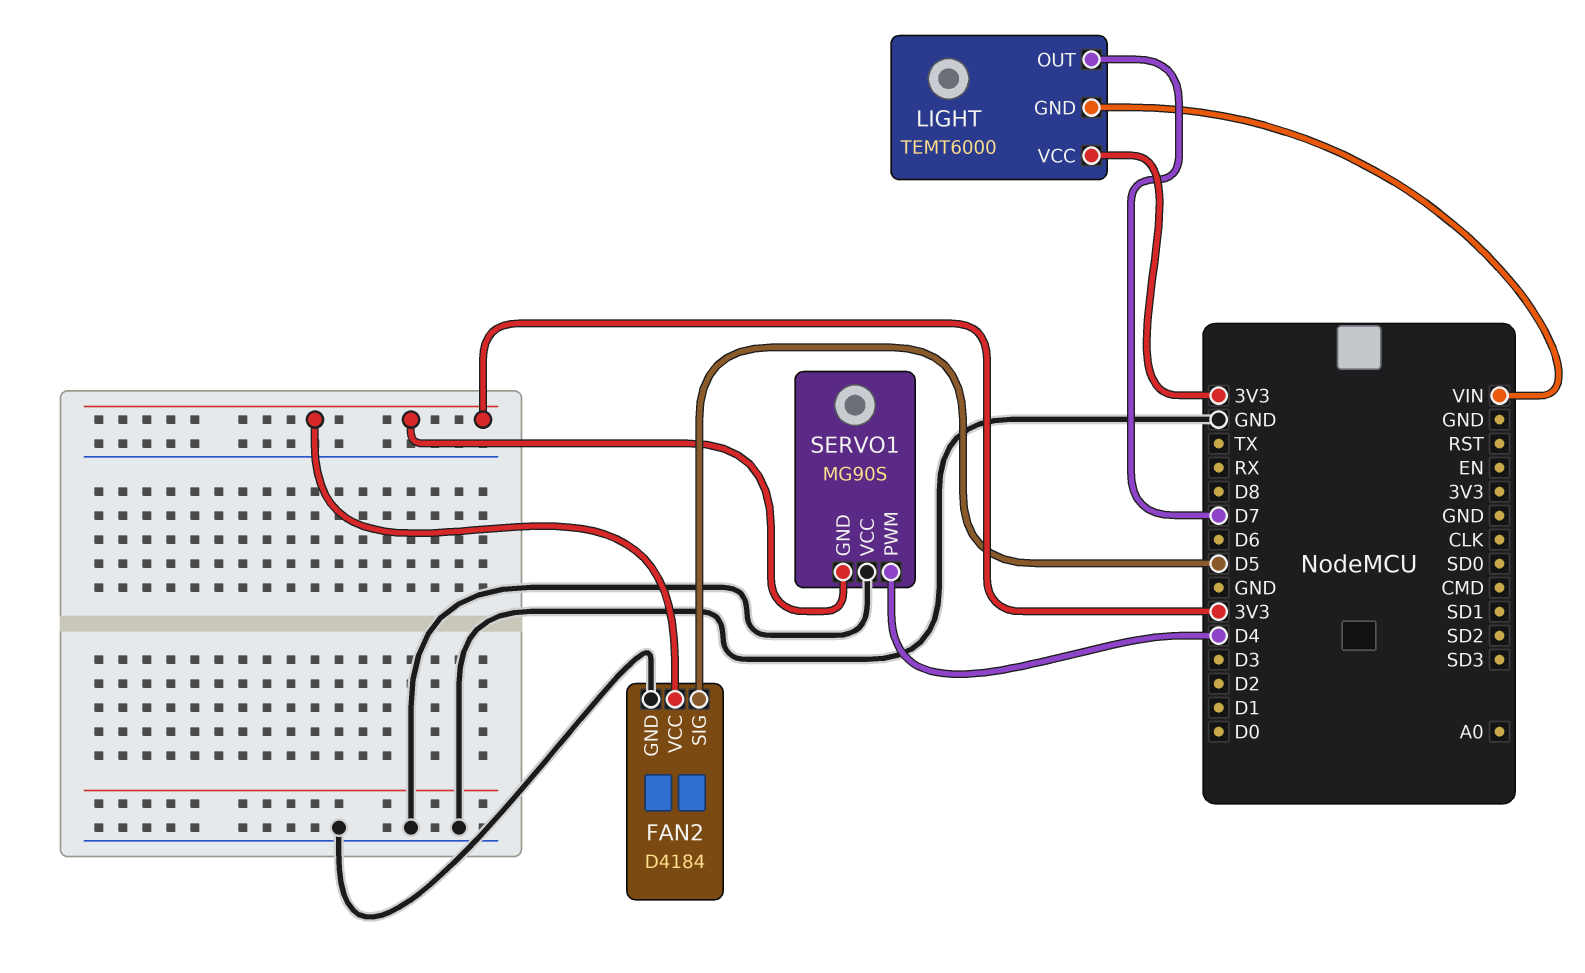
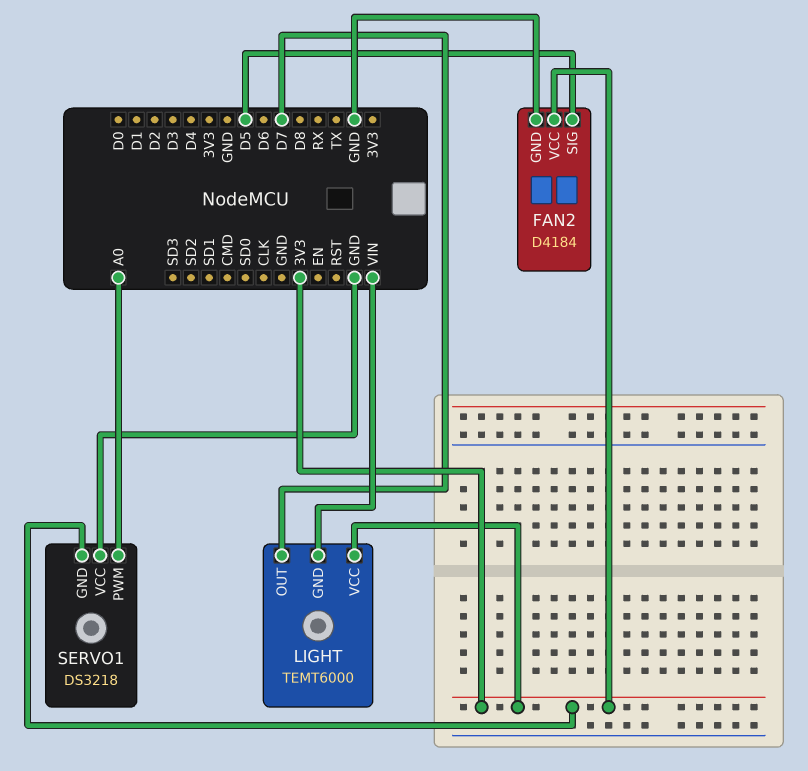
SERVO1: MG90S -> DS3218
SERVO1 pin PWM: D4 -> A0

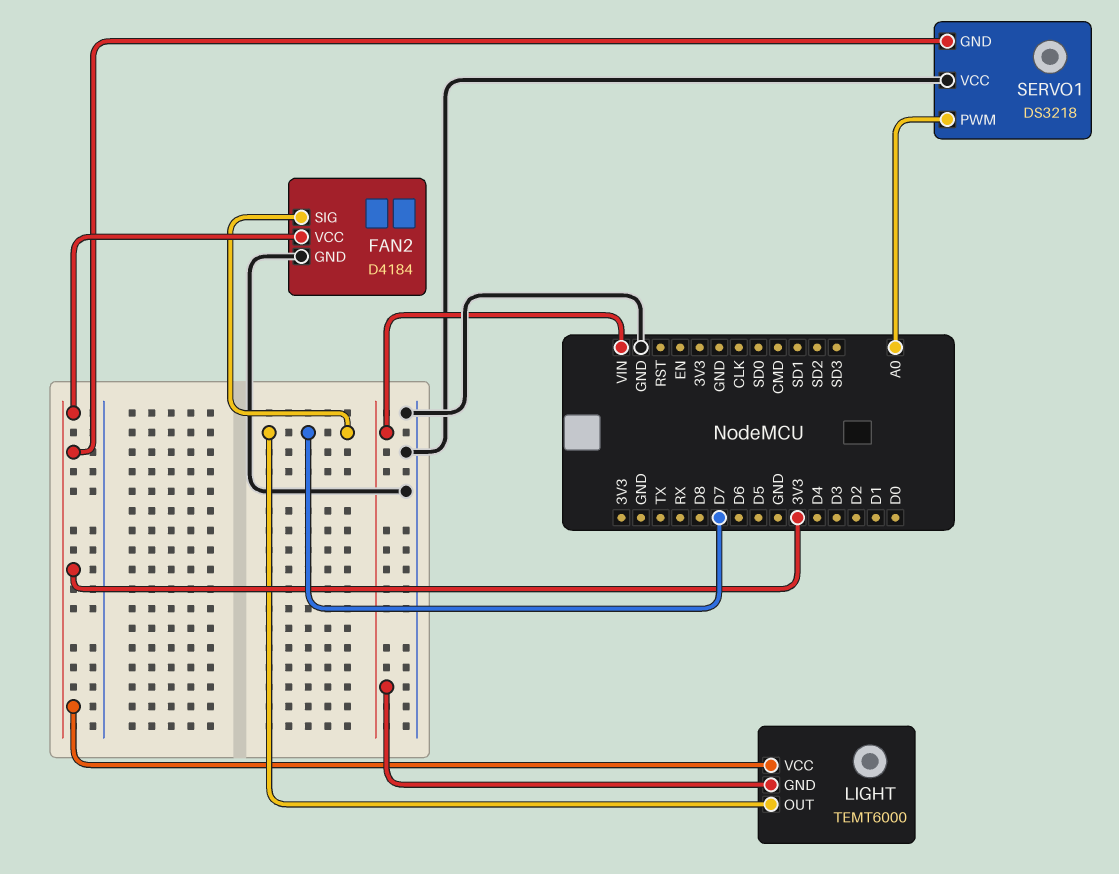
FAN2 pin SIG: D5 -> D7

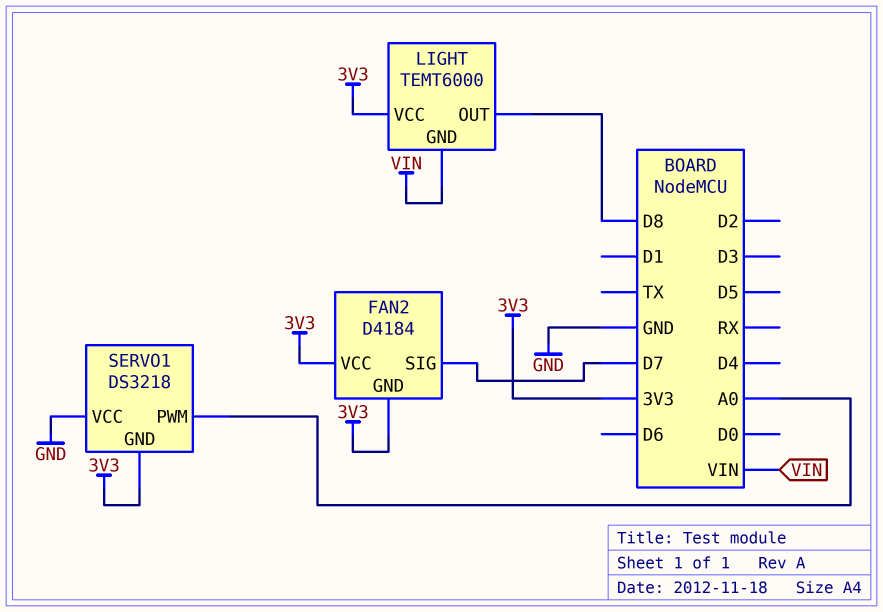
FAN2 pin GND: GND -> 3V3
LIGHT pin OUT: D7 -> D8

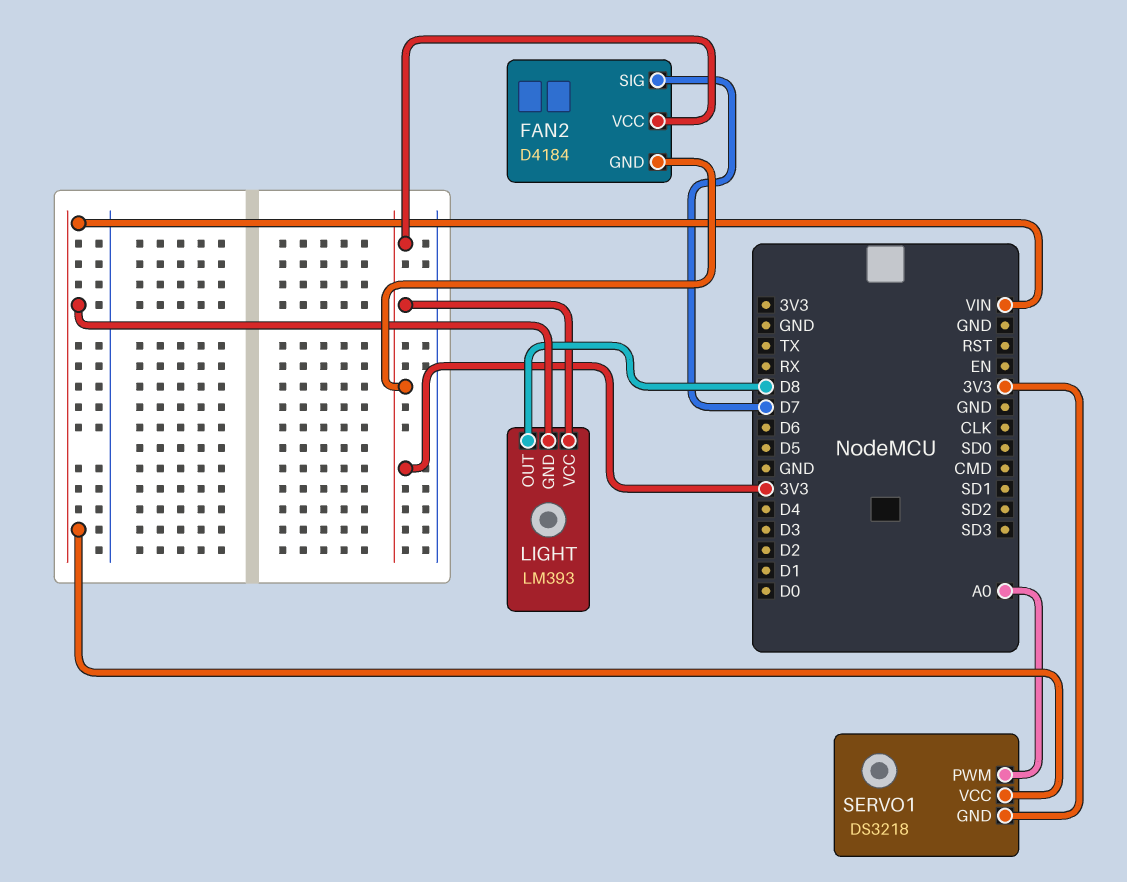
LIGHT: TEMT6000 -> LM393
SERVO1 pin VCC: GND -> VIN

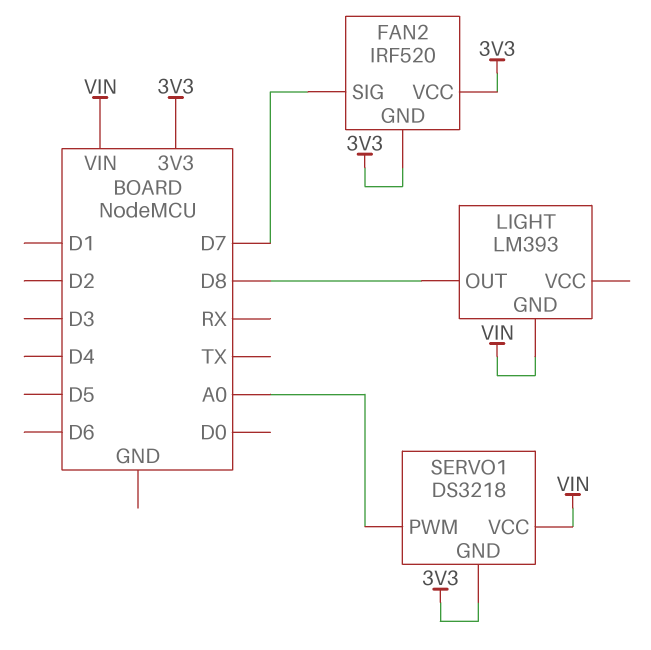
FAN2: D4184 -> IRF520
LIGHT pin VCC: 3V3 -> none

